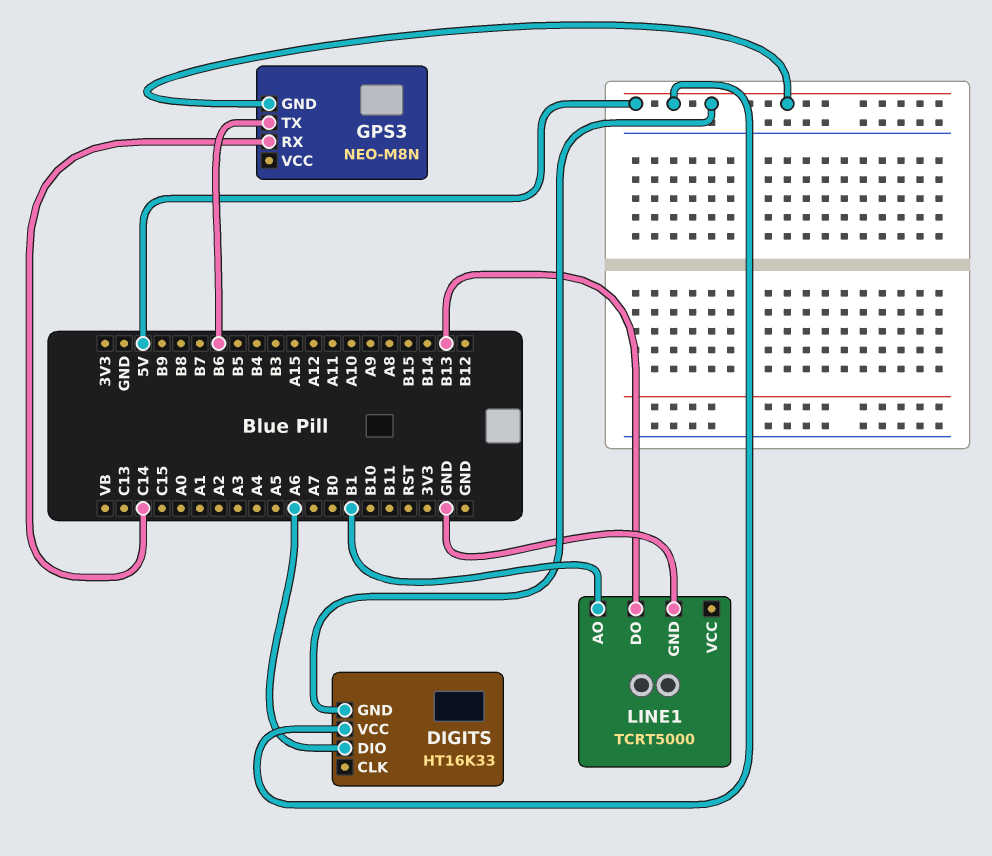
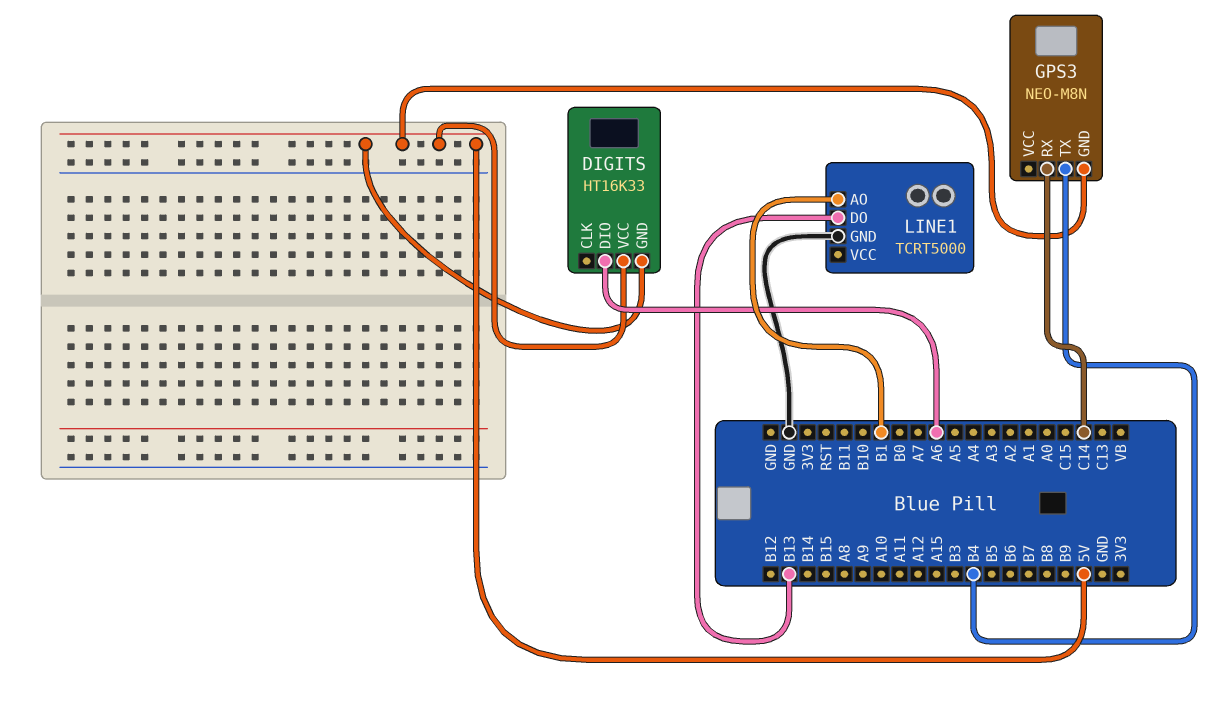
GPS3 pin TX: B6 -> B4

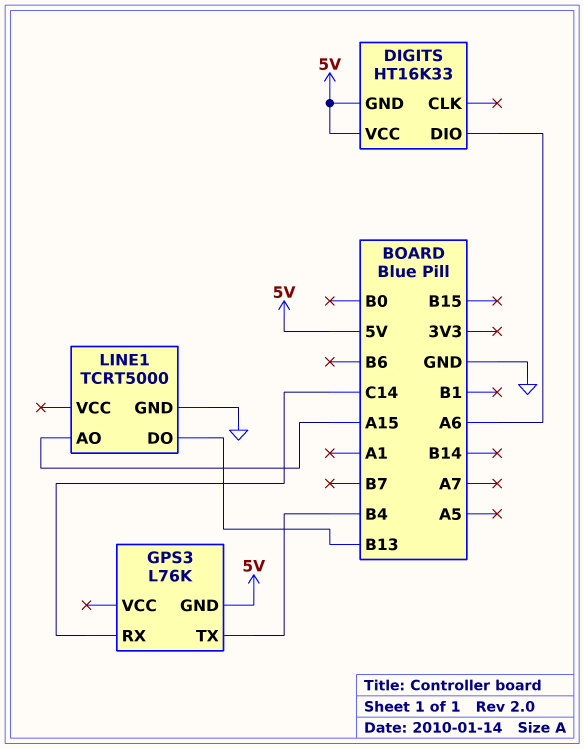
GPS3: NEO-M8N -> L76K
LINE1 pin AO: B1 -> A15

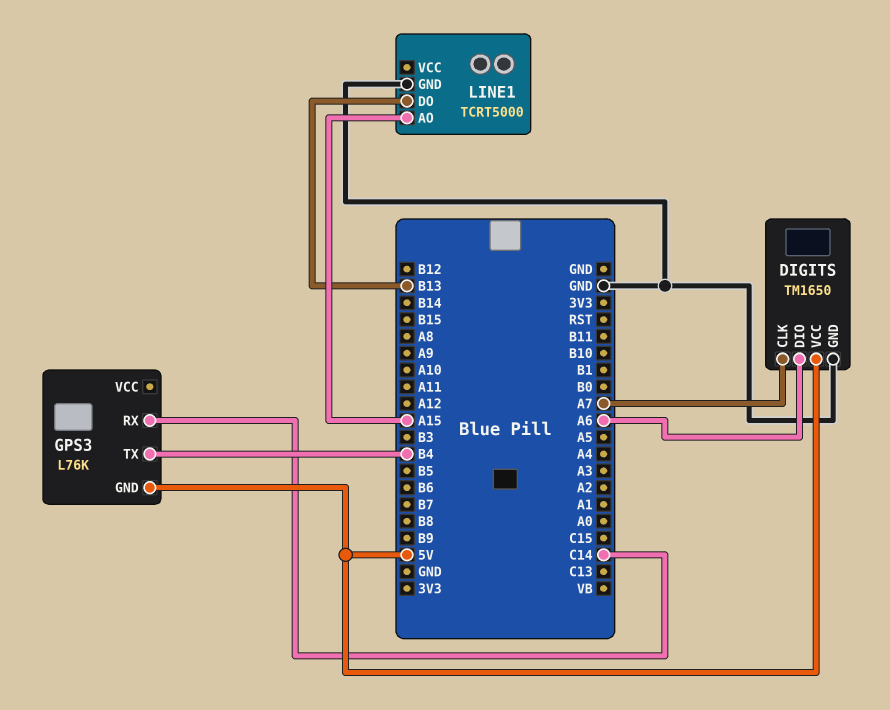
DIGITS: HT16K33 -> TM1650
DIGITS pin CLK: none -> A7
DIGITS pin GND: 5V -> GND

